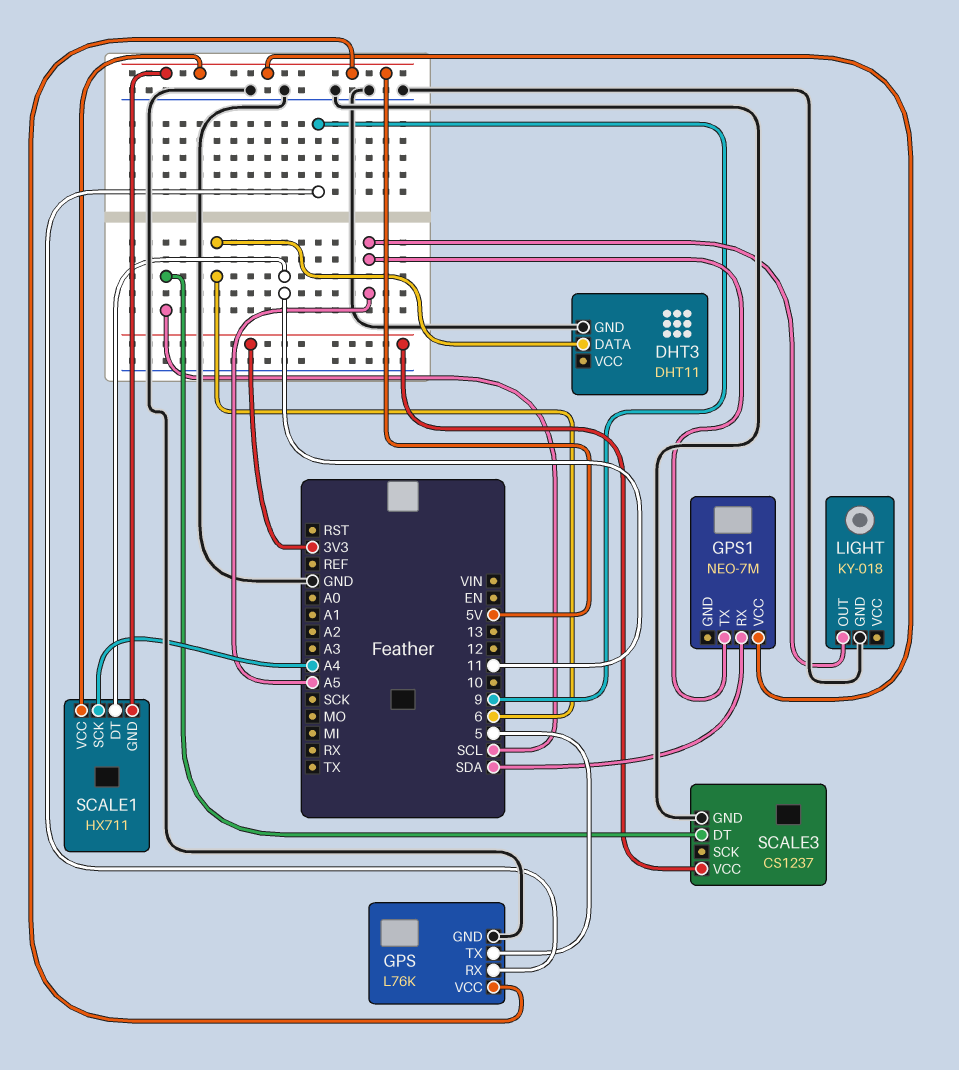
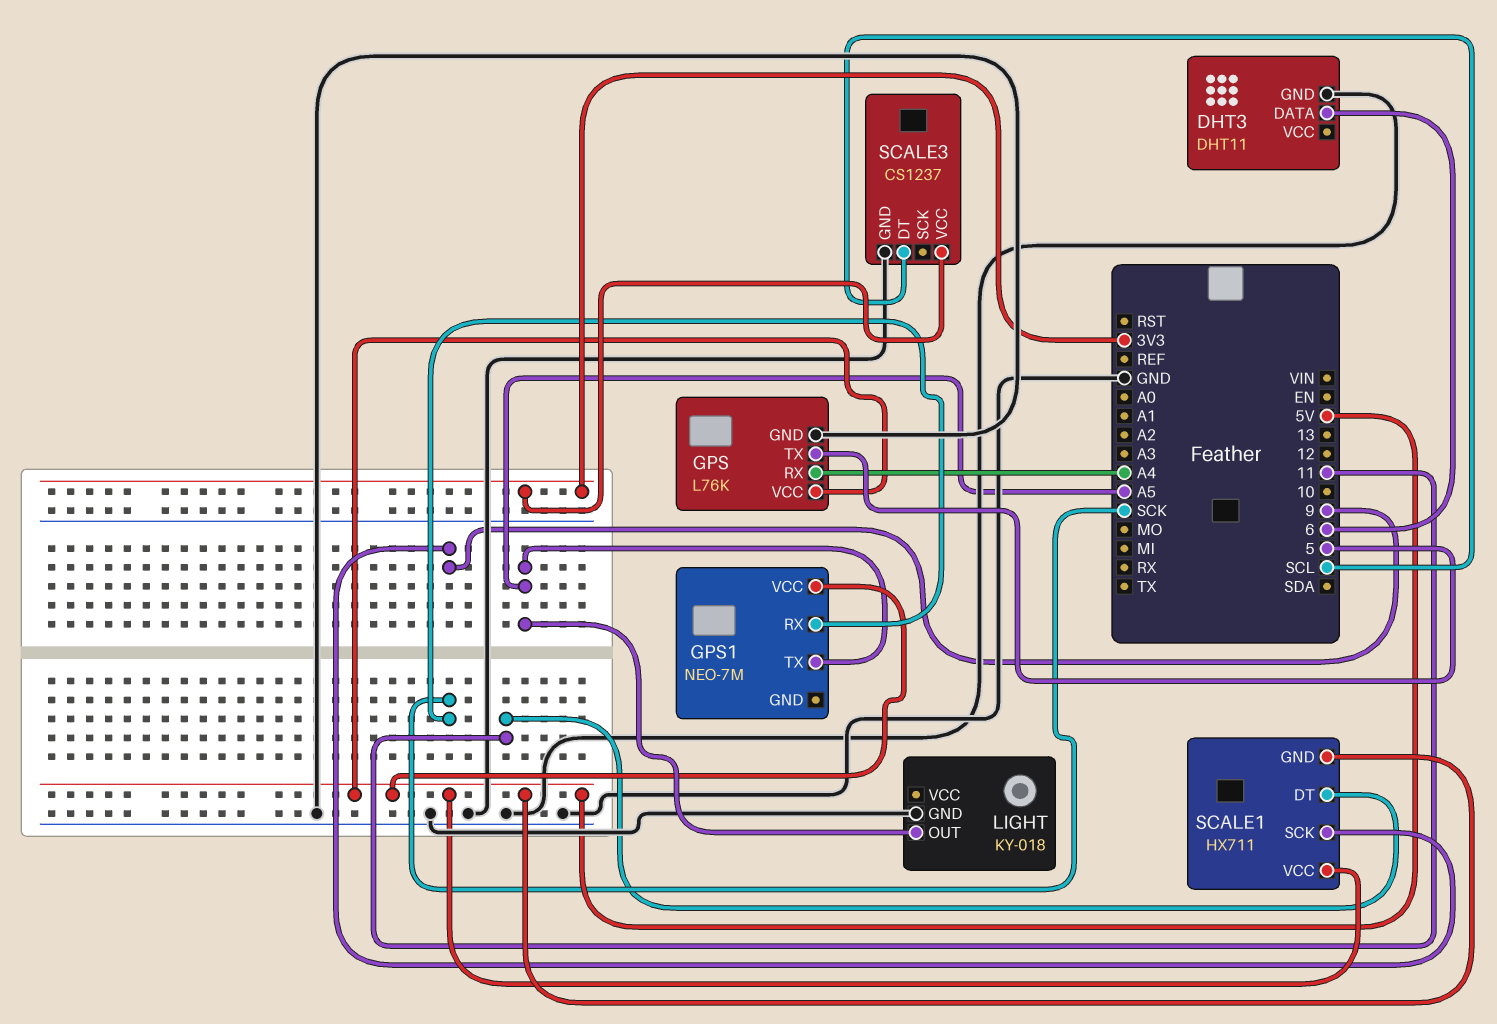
GPS pin RX: 9 -> A4
GPS1 pin RX: SDA -> SCK
SCALE1 pin SCK: A4 -> 9

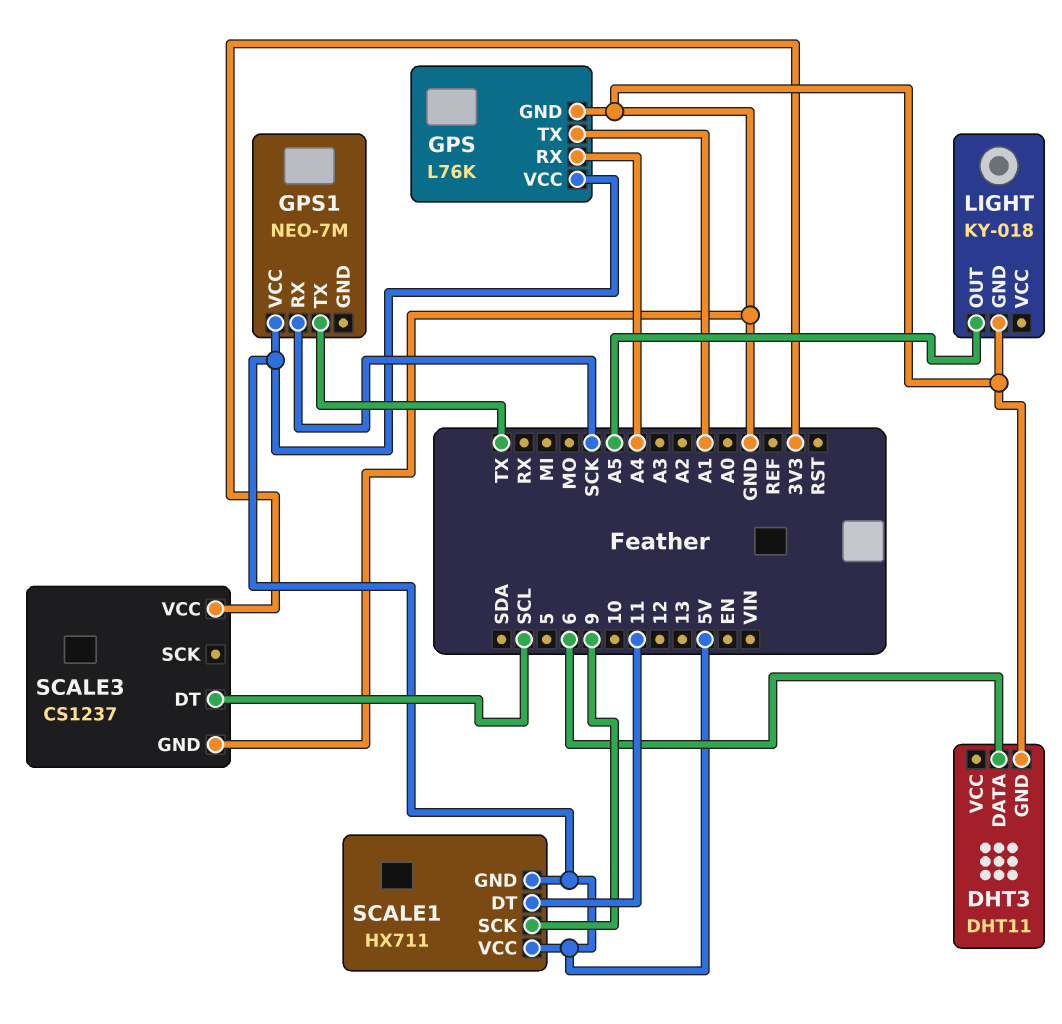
GPS pin TX: 5 -> A1
GPS1 pin TX: A5 -> TX

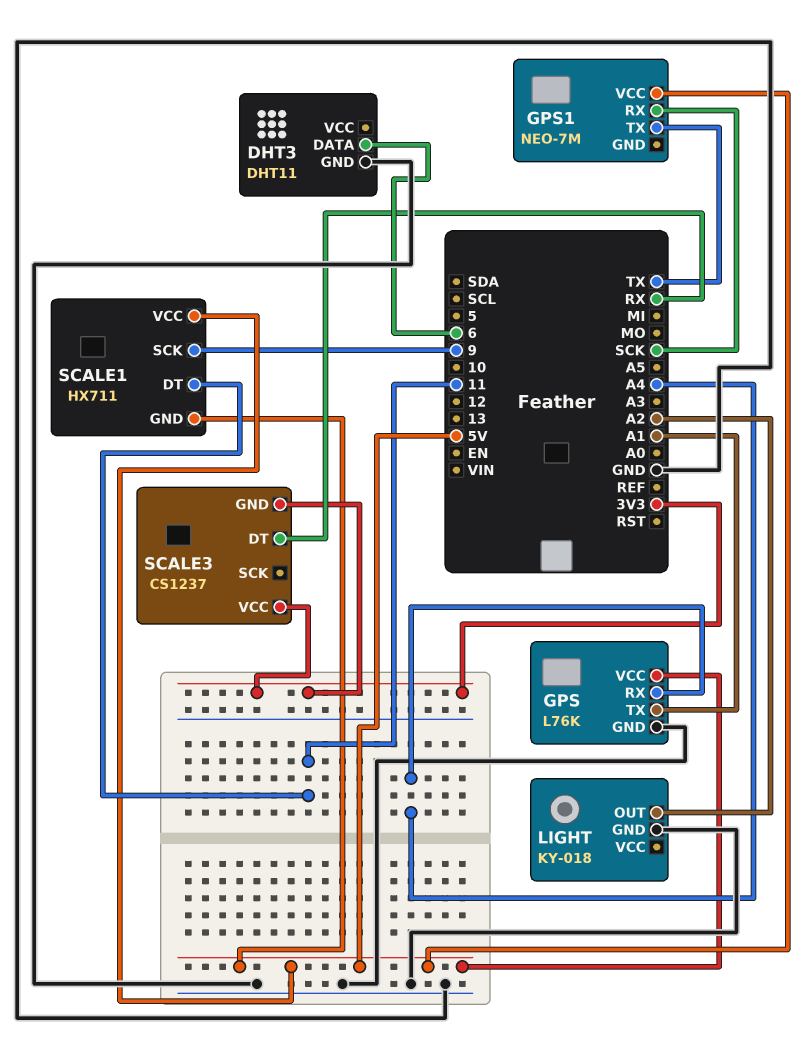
LIGHT pin OUT: A5 -> A2
SCALE3 pin DT: SCL -> RX
SCALE3 pin GND: GND -> 3V3

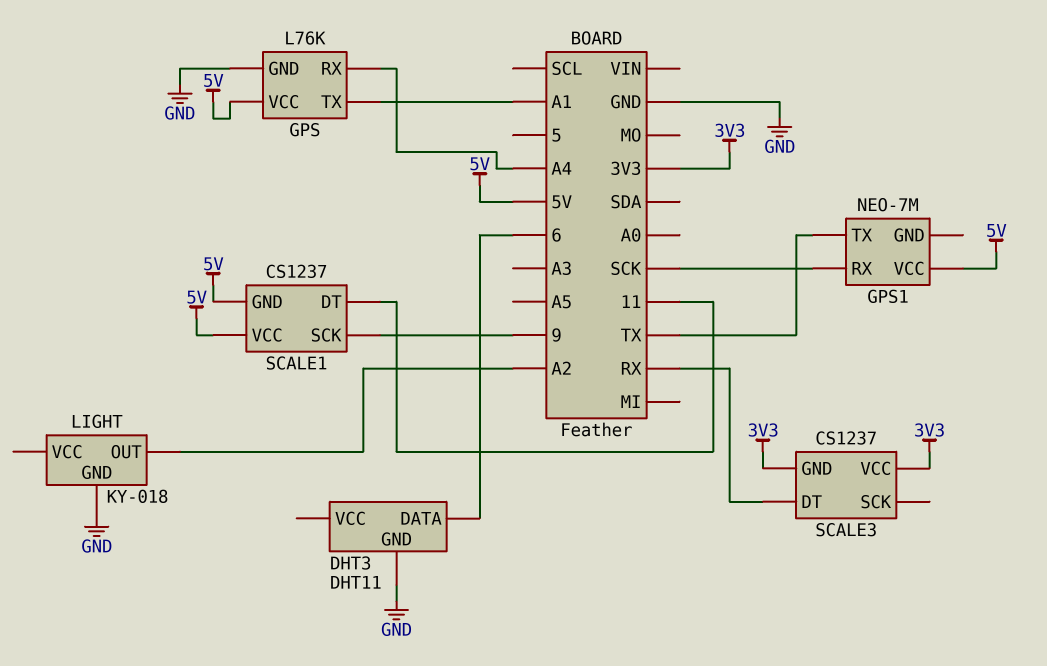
SCALE1: HX711 -> CS1237

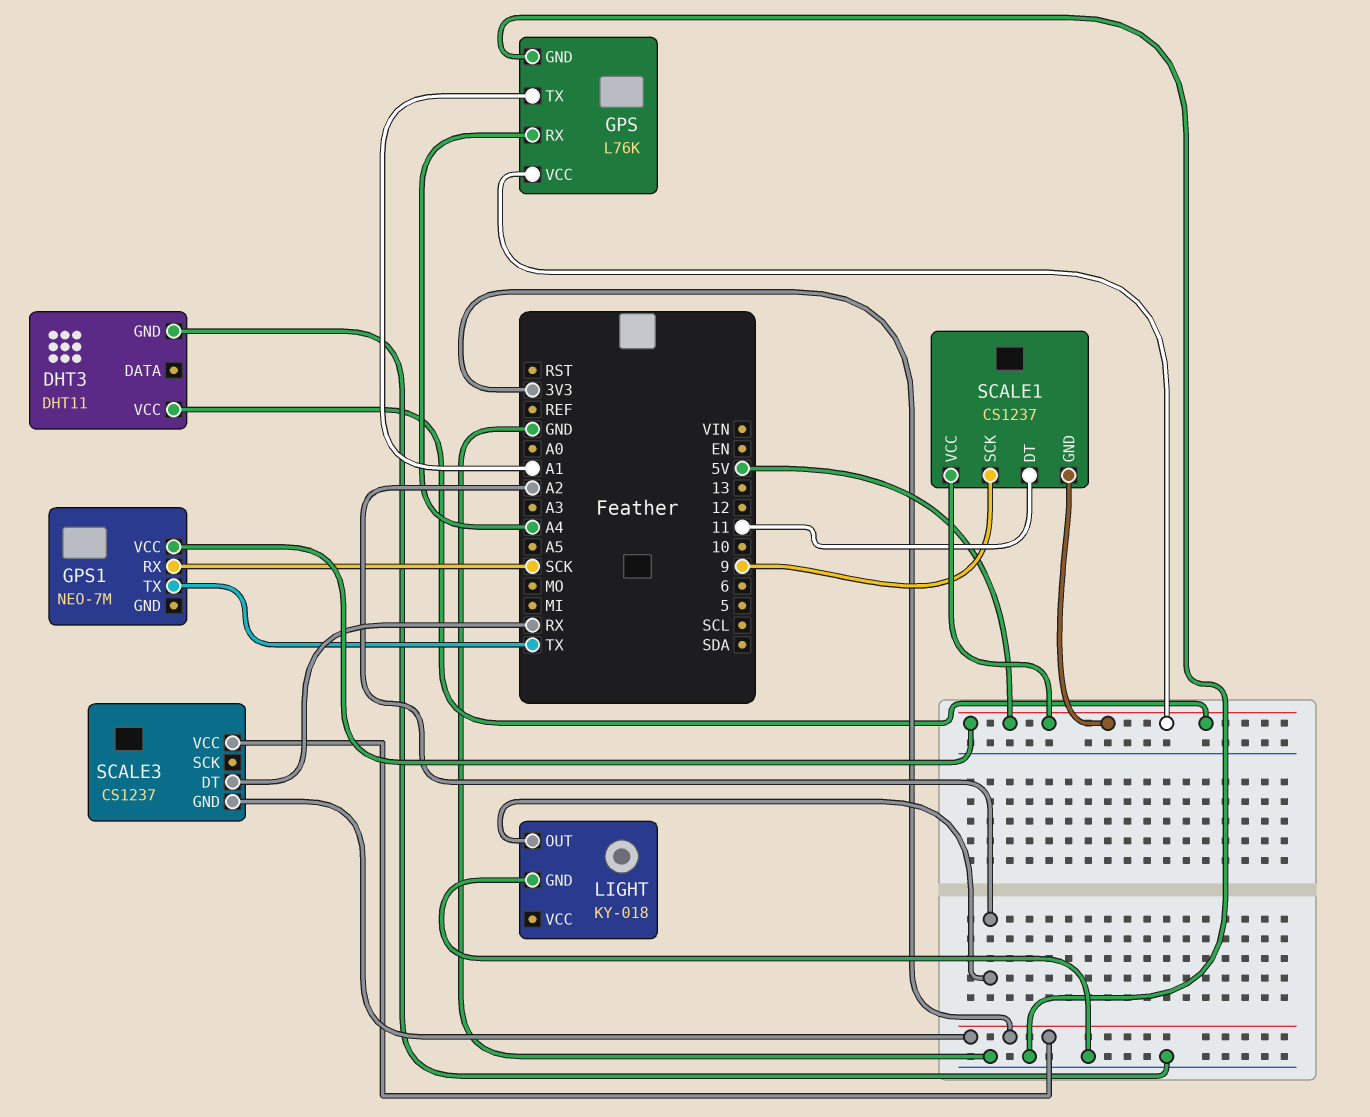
DHT3 pin DATA: 6 -> none
DHT3 pin VCC: none -> 5V

